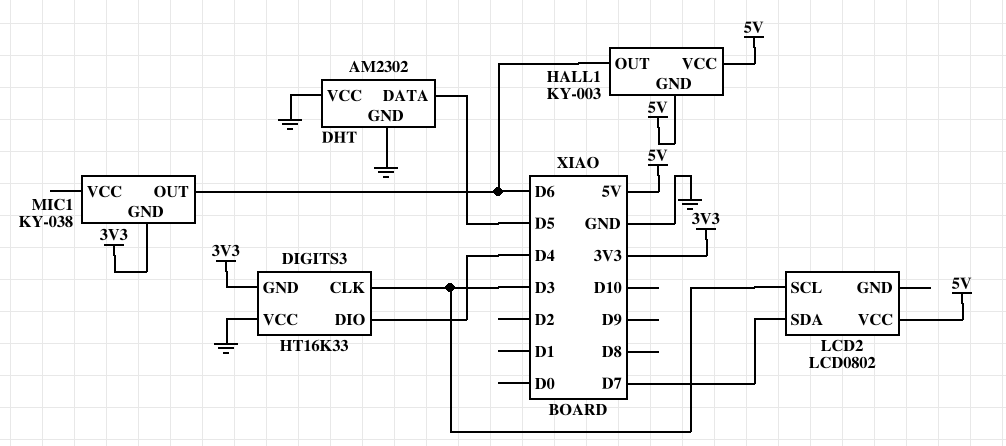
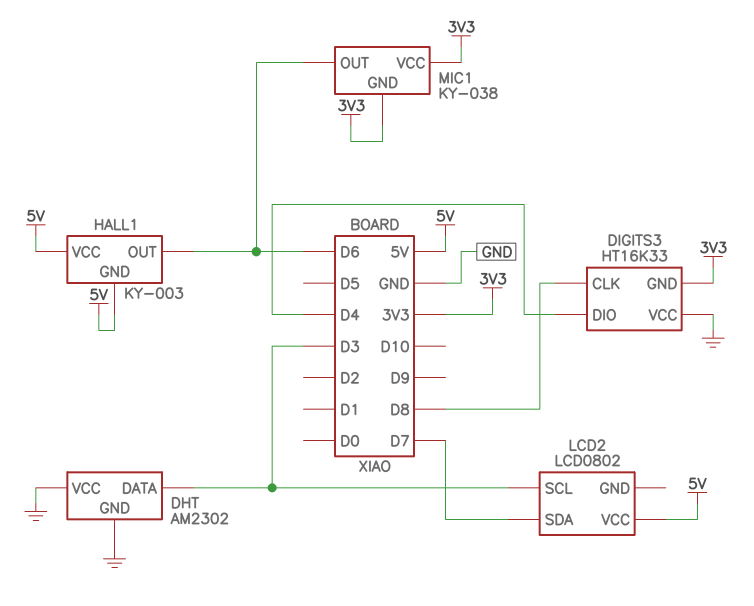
DHT pin DATA: D5 -> D3
DIGITS3 pin CLK: D3 -> D8
MIC1 pin VCC: none -> 3V3

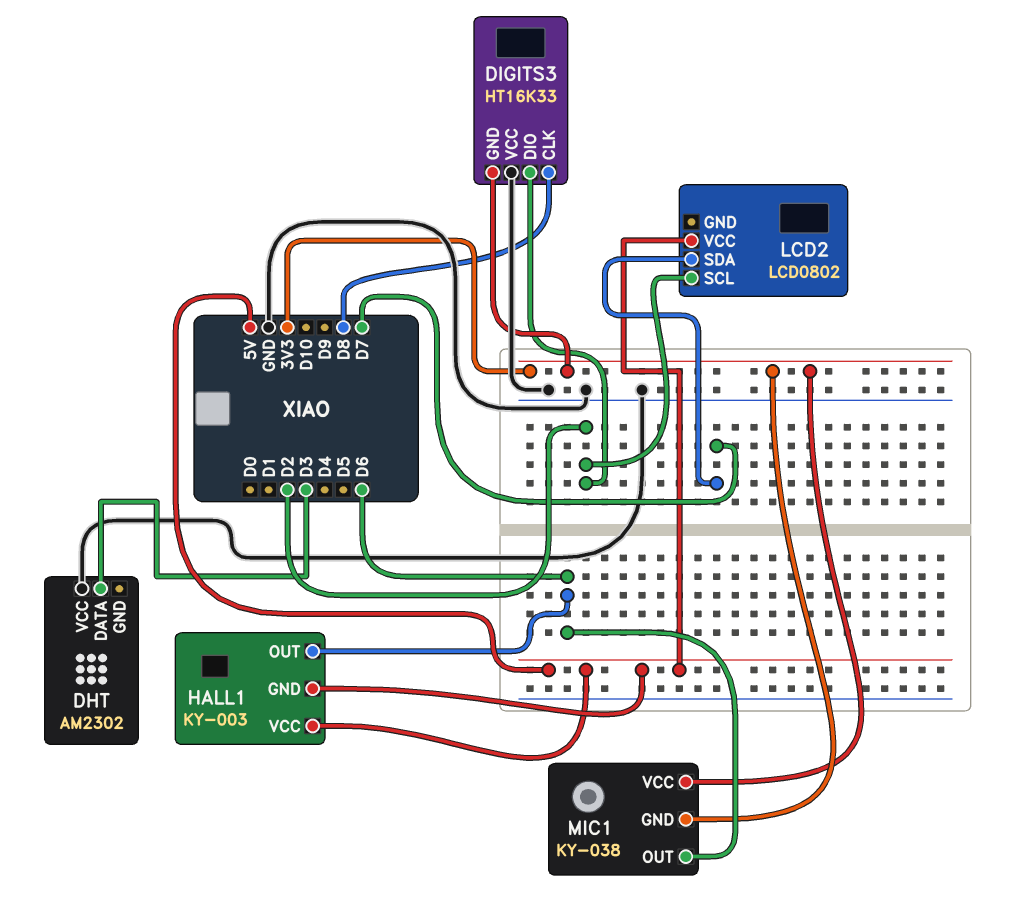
DHT pin GND: GND -> none
DIGITS3 pin DIO: D4 -> D2
LCD2 pin SCL: D3 -> D2

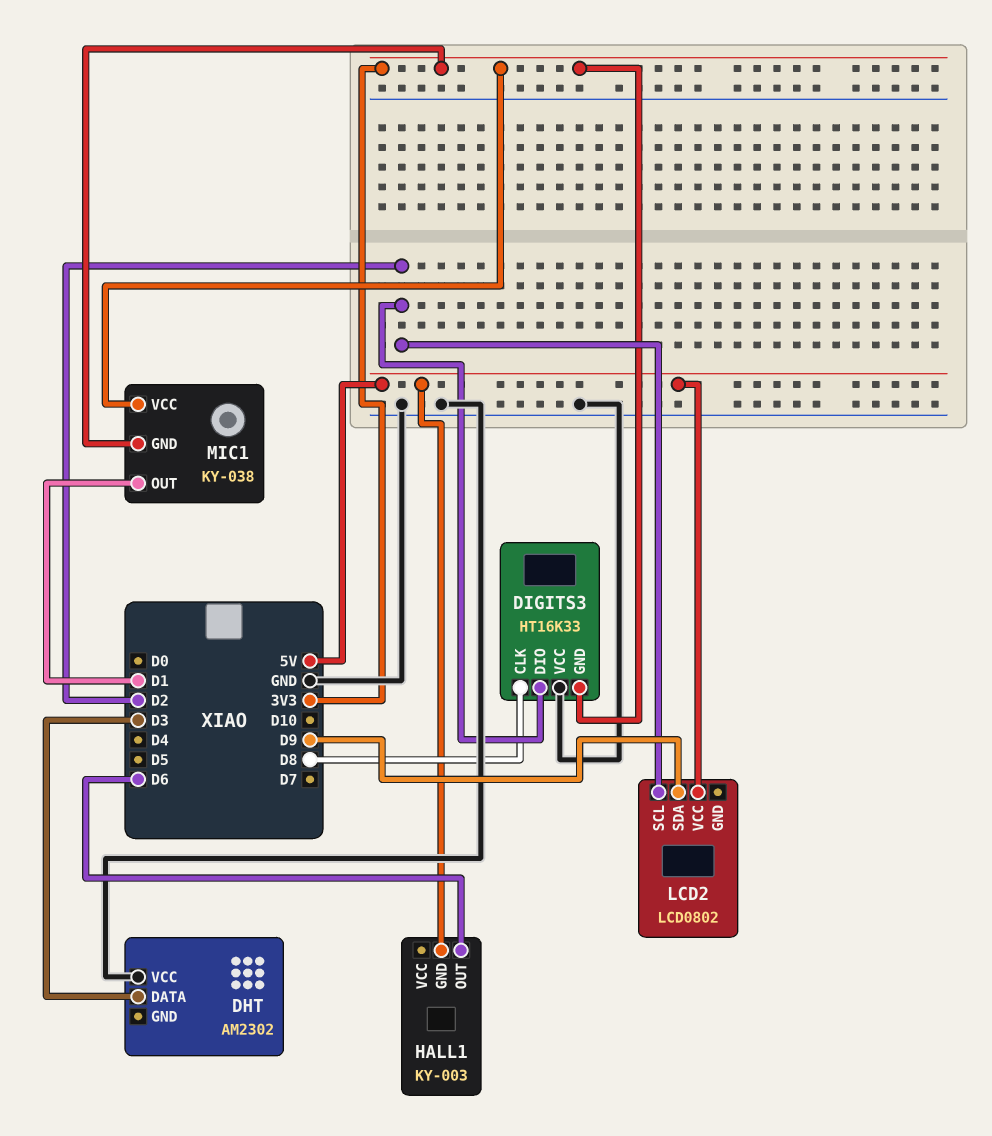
HALL1 pin VCC: 5V -> none
LCD2 pin SDA: D7 -> D9
MIC1 pin OUT: D6 -> D1

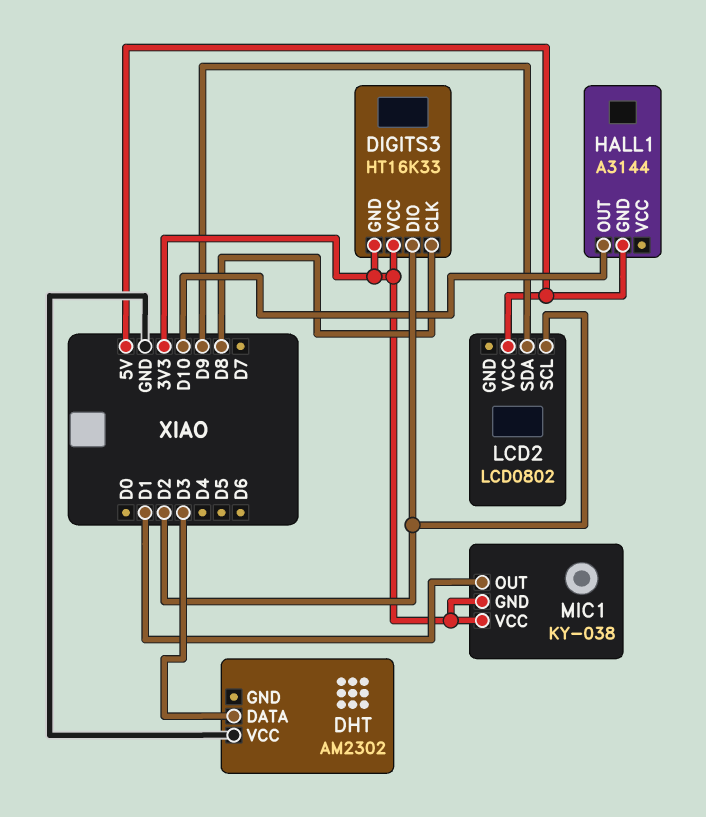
DIGITS3 pin VCC: GND -> 3V3
HALL1: KY-003 -> A3144
HALL1 pin OUT: D6 -> D10

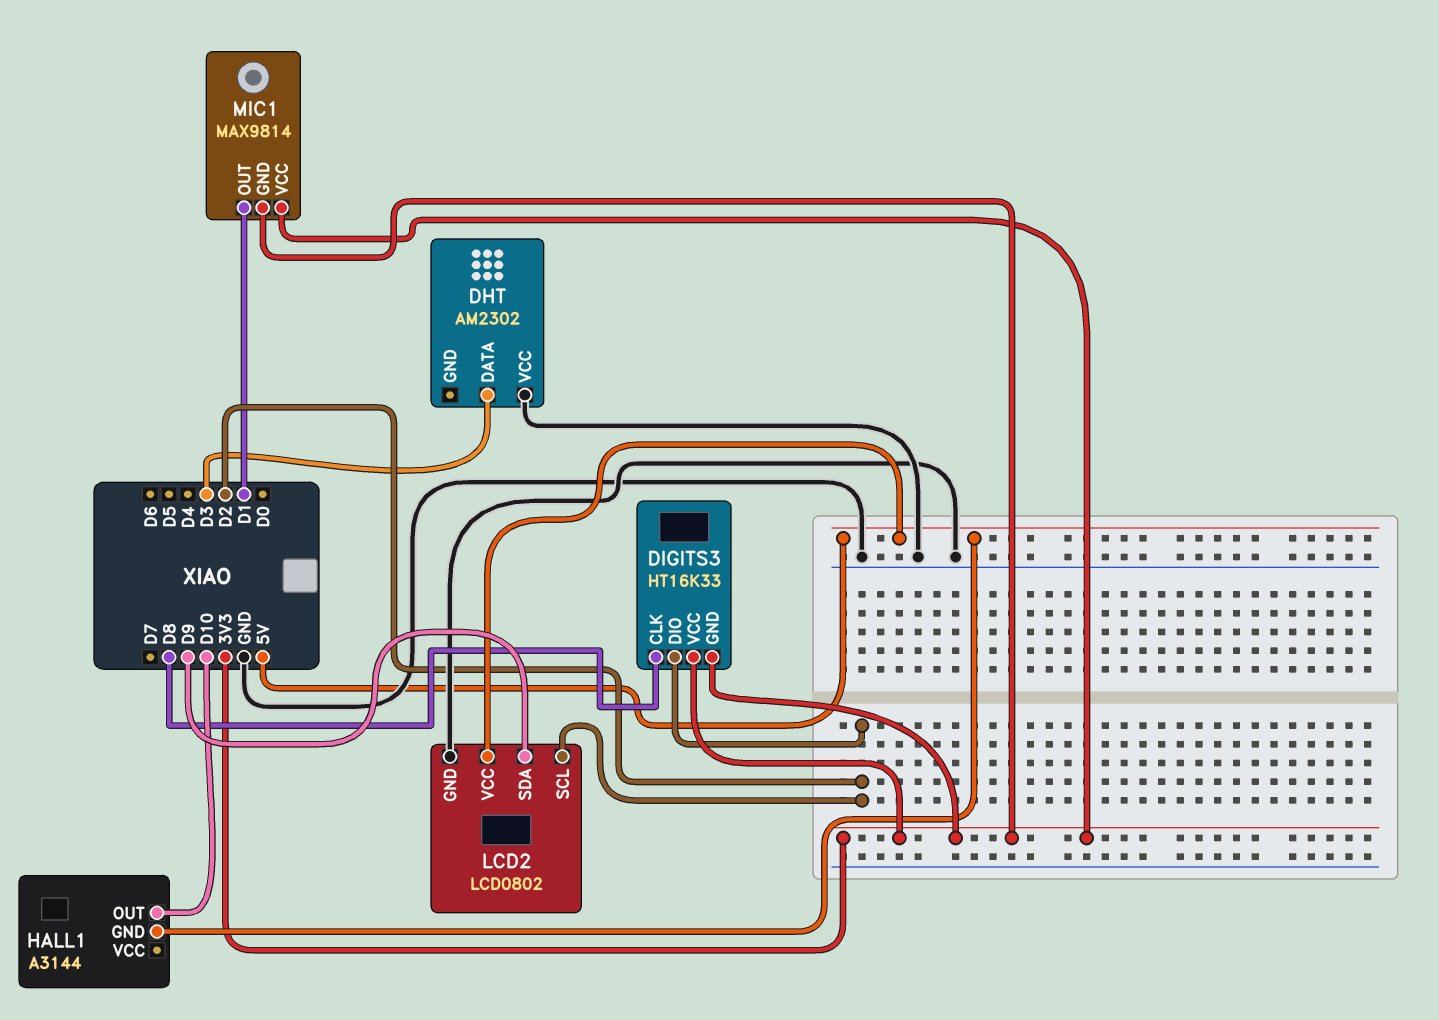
LCD2 pin GND: none -> GND
MIC1: KY-038 -> MAX9814

